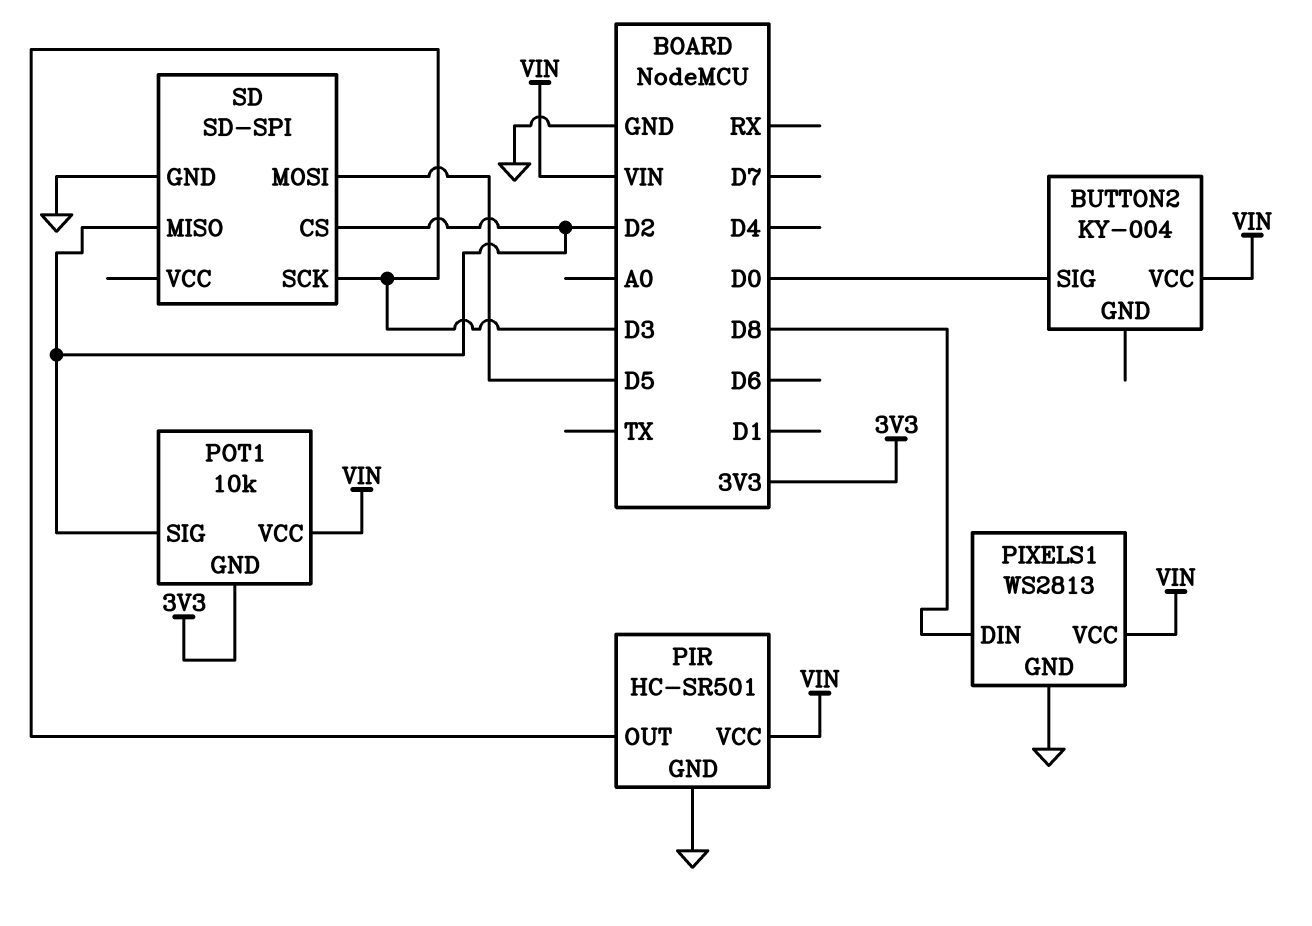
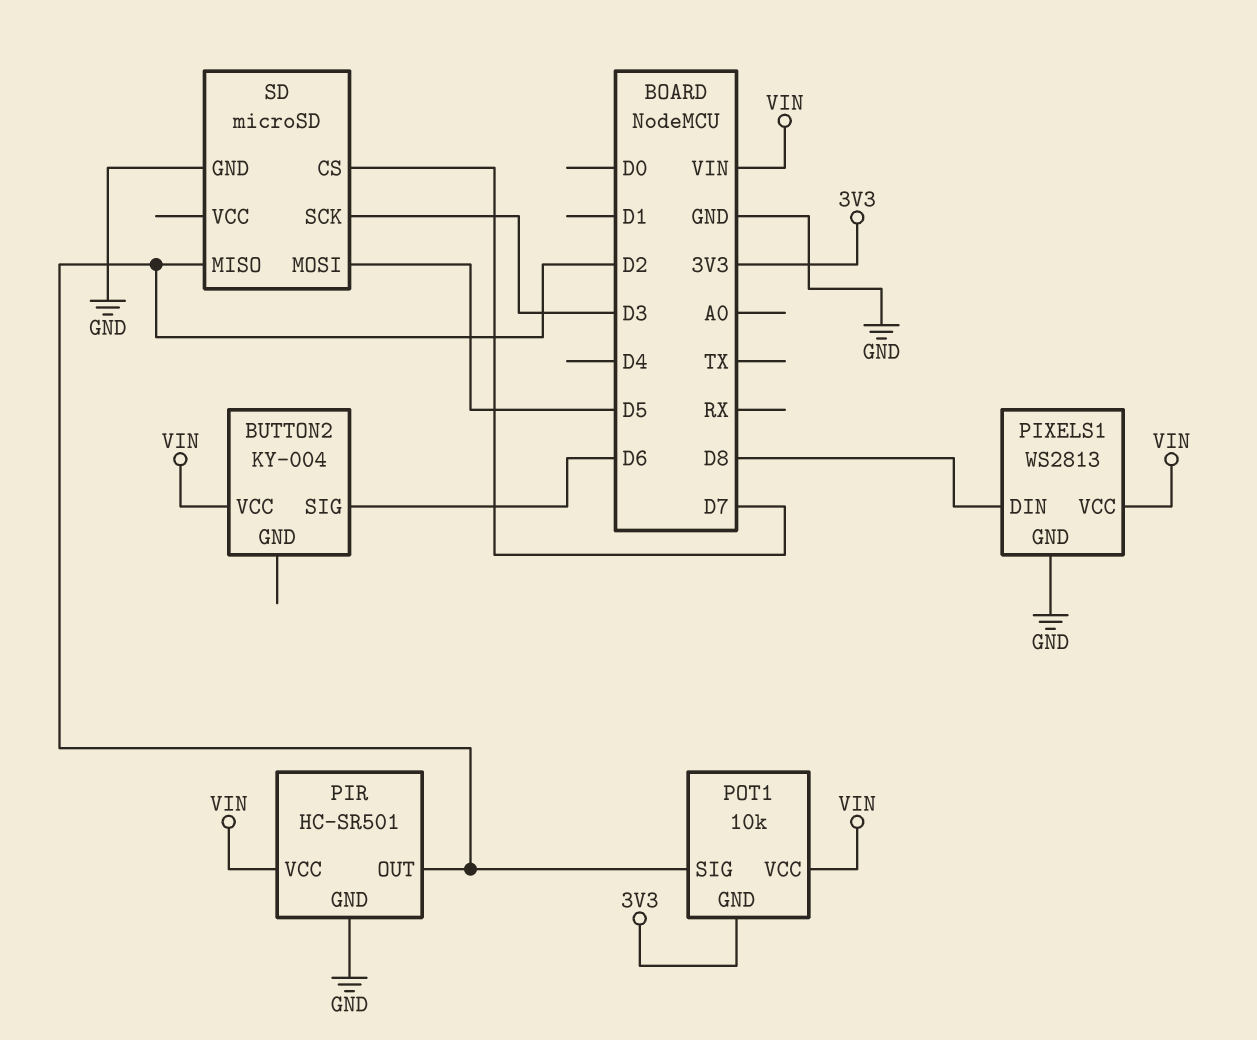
BUTTON2 pin SIG: D0 -> D6
PIR pin OUT: D3 -> D2
SD: SD-SPI -> microSD
SD pin CS: D2 -> D7

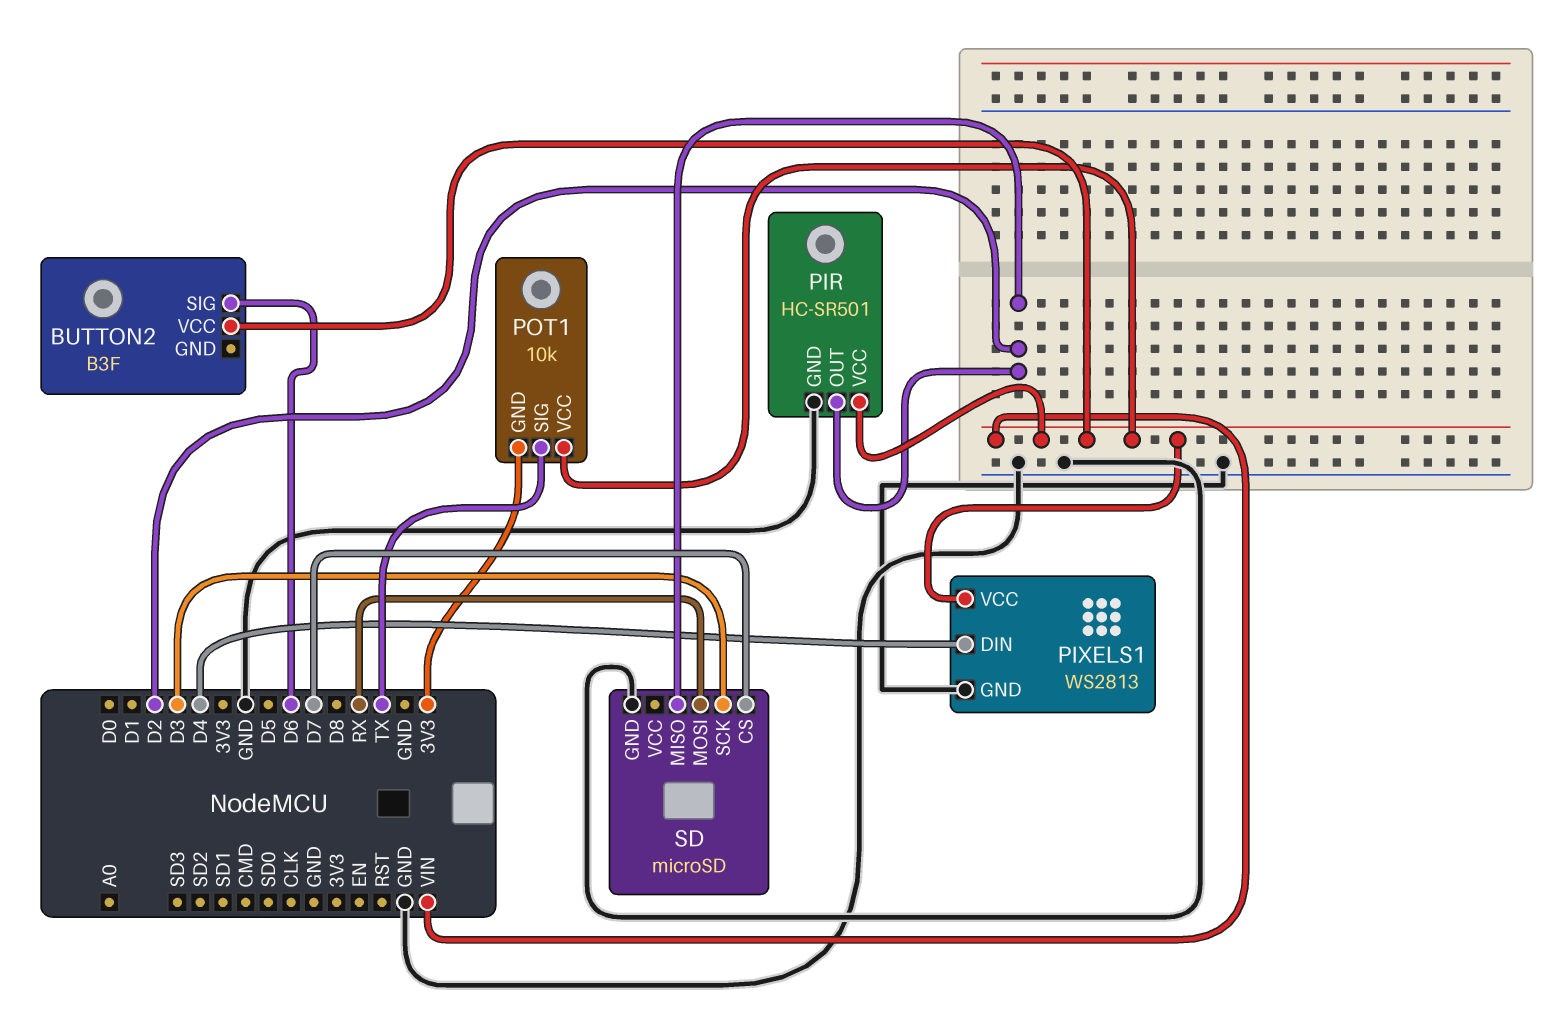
BUTTON2: KY-004 -> B3F
PIXELS1 pin DIN: D8 -> D4
POT1 pin SIG: D2 -> TX
SD pin MOSI: D5 -> RX

